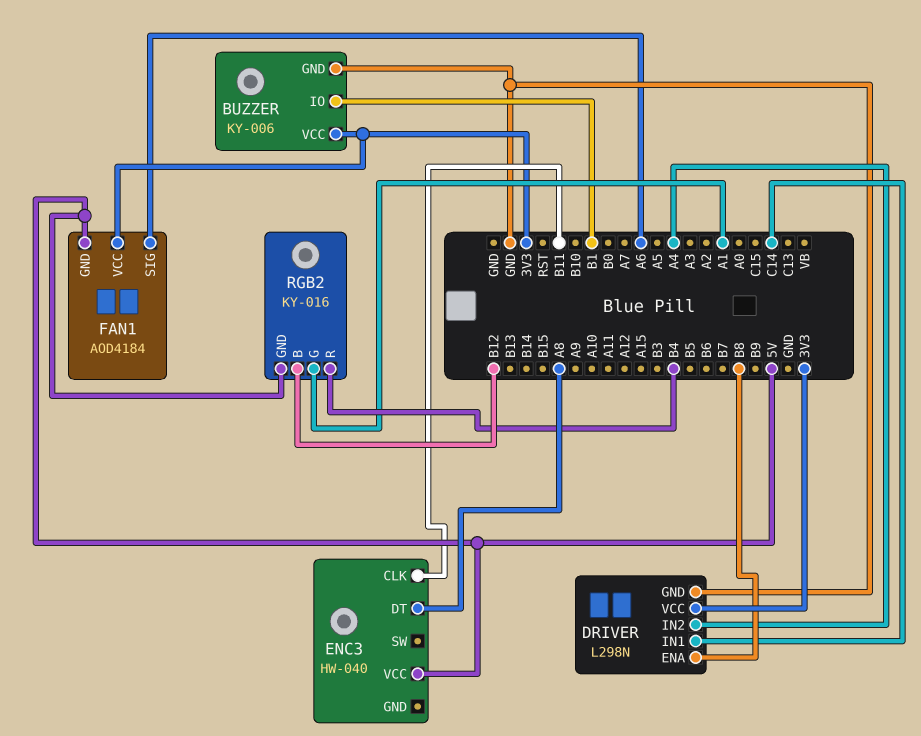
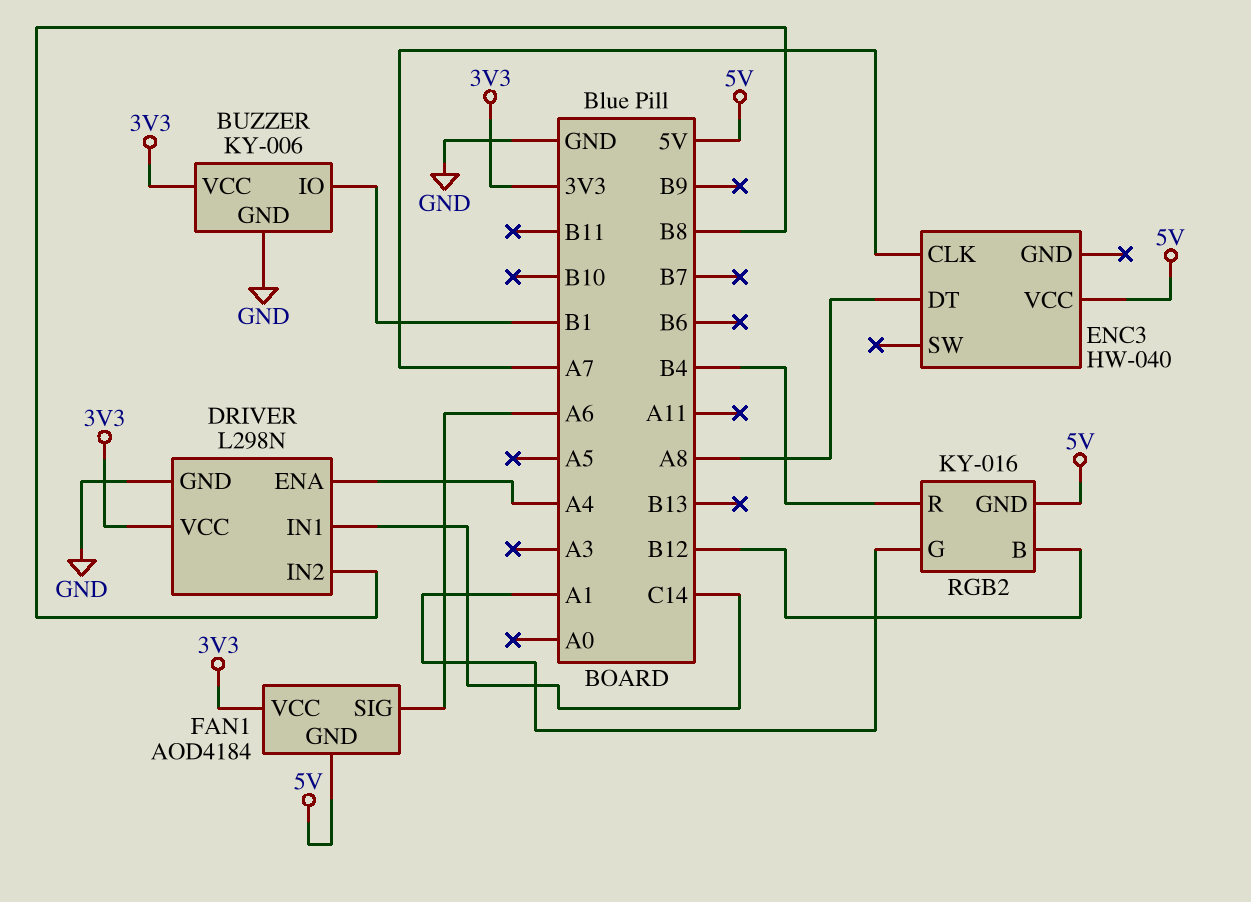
DRIVER pin ENA: B8 -> A4
DRIVER pin IN2: A4 -> B8
ENC3 pin CLK: B11 -> A7

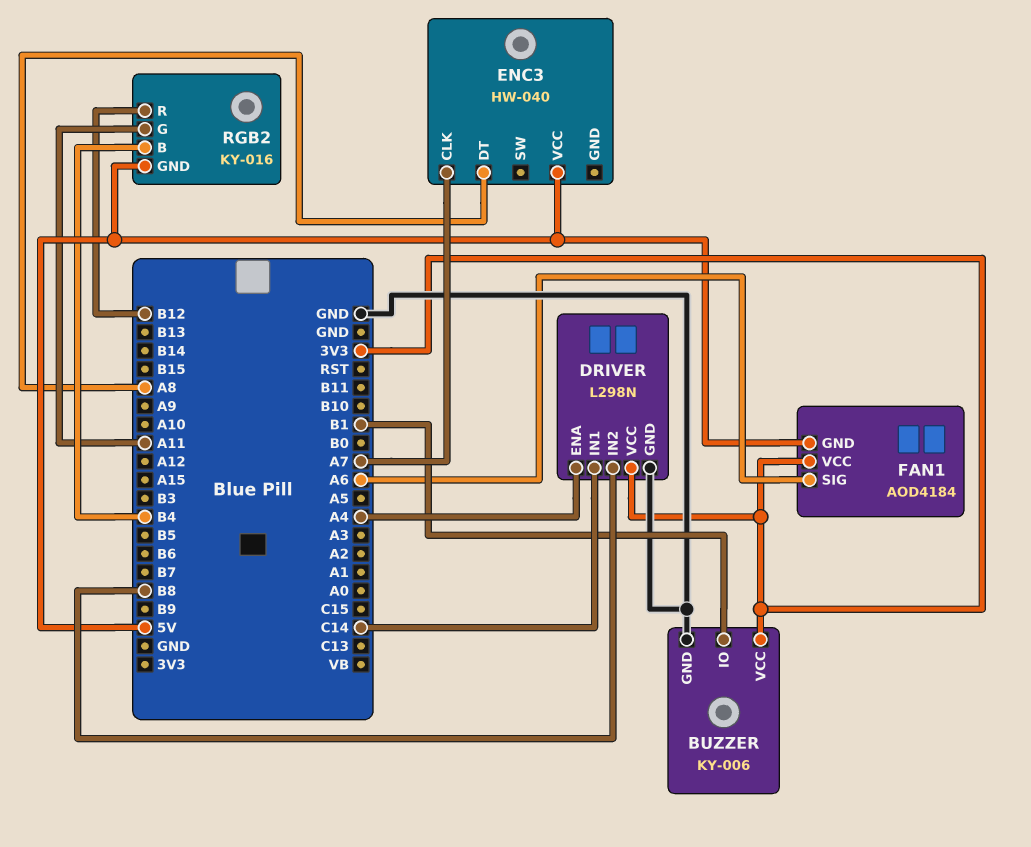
RGB2 pin B: B12 -> B4
RGB2 pin G: A1 -> A11
RGB2 pin R: B4 -> B12

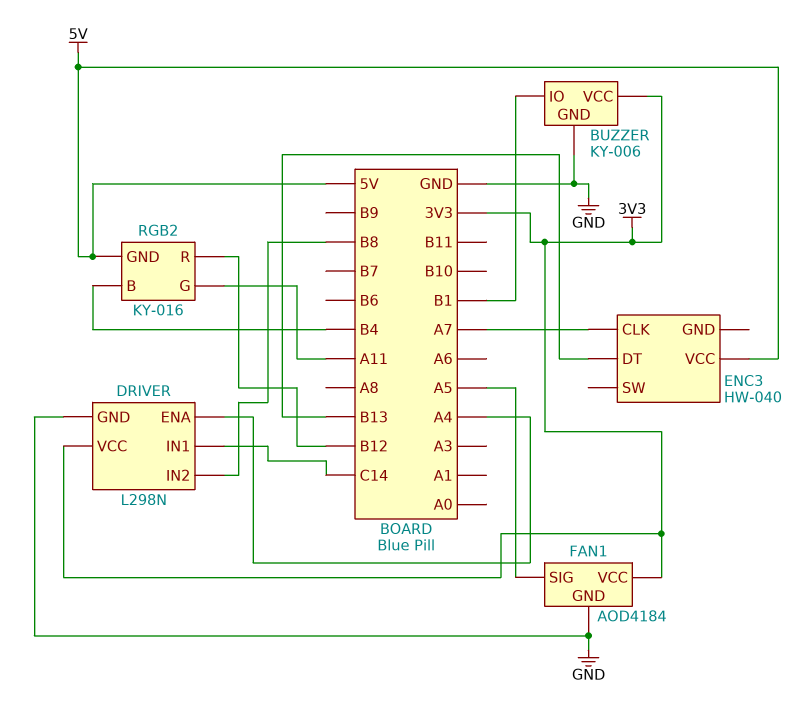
ENC3 pin DT: A8 -> B13
FAN1 pin GND: 5V -> GND
FAN1 pin SIG: A6 -> A5

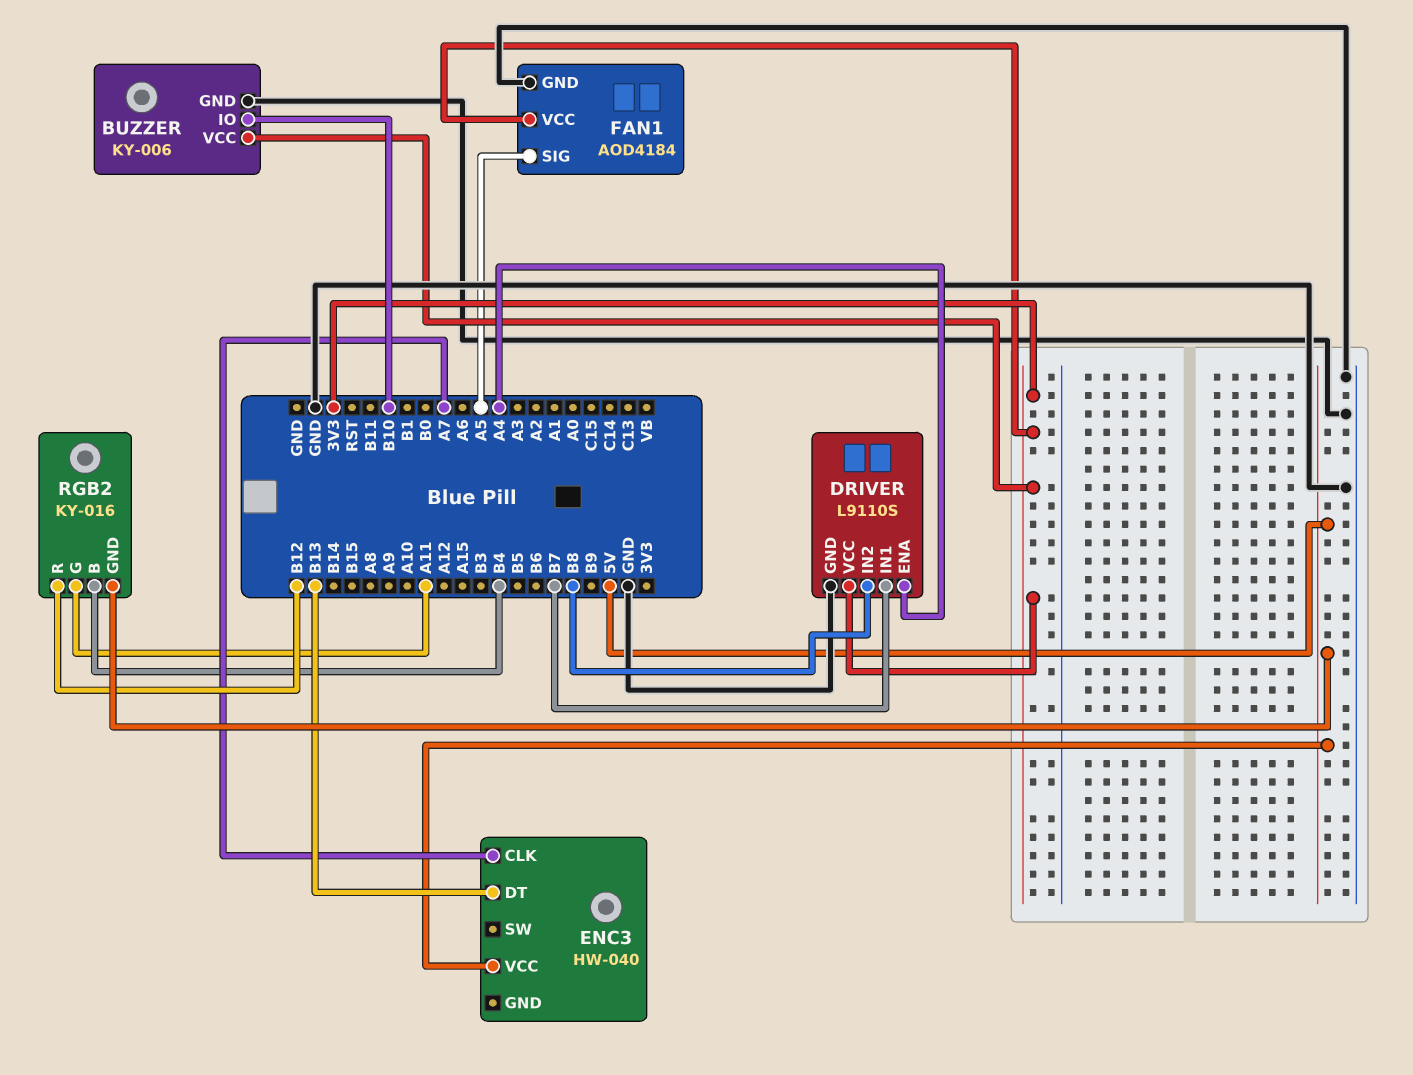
BUZZER pin IO: B1 -> B10
DRIVER: L298N -> L9110S
DRIVER pin IN1: C14 -> B7

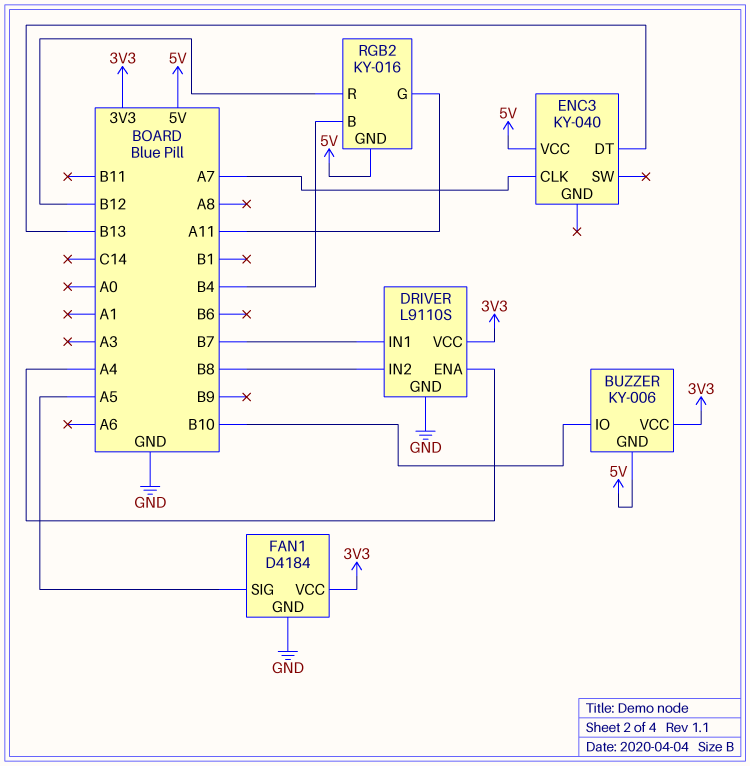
BUZZER pin GND: GND -> 5V
ENC3: HW-040 -> KY-040
FAN1: AOD4184 -> D4184

